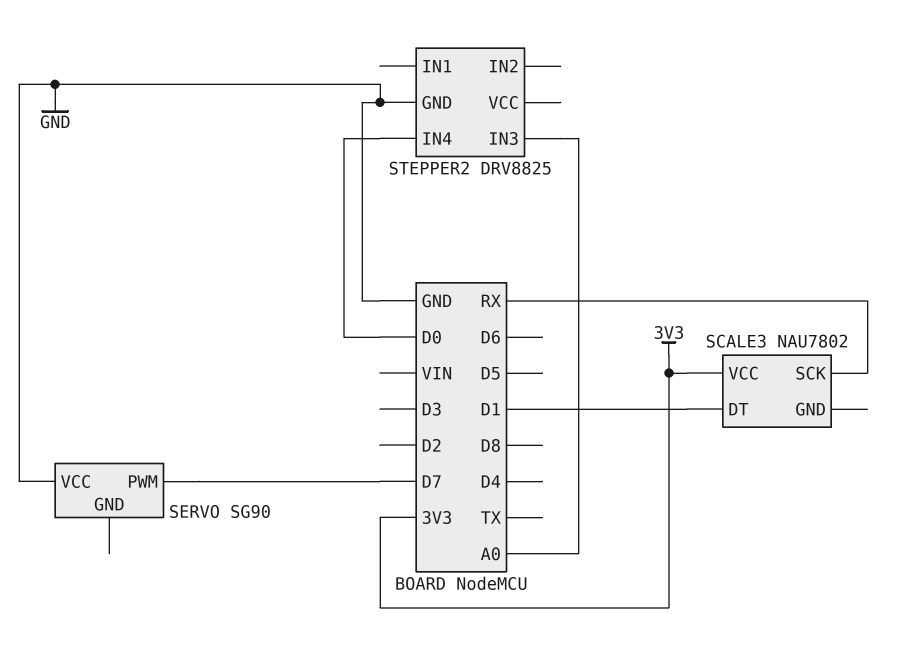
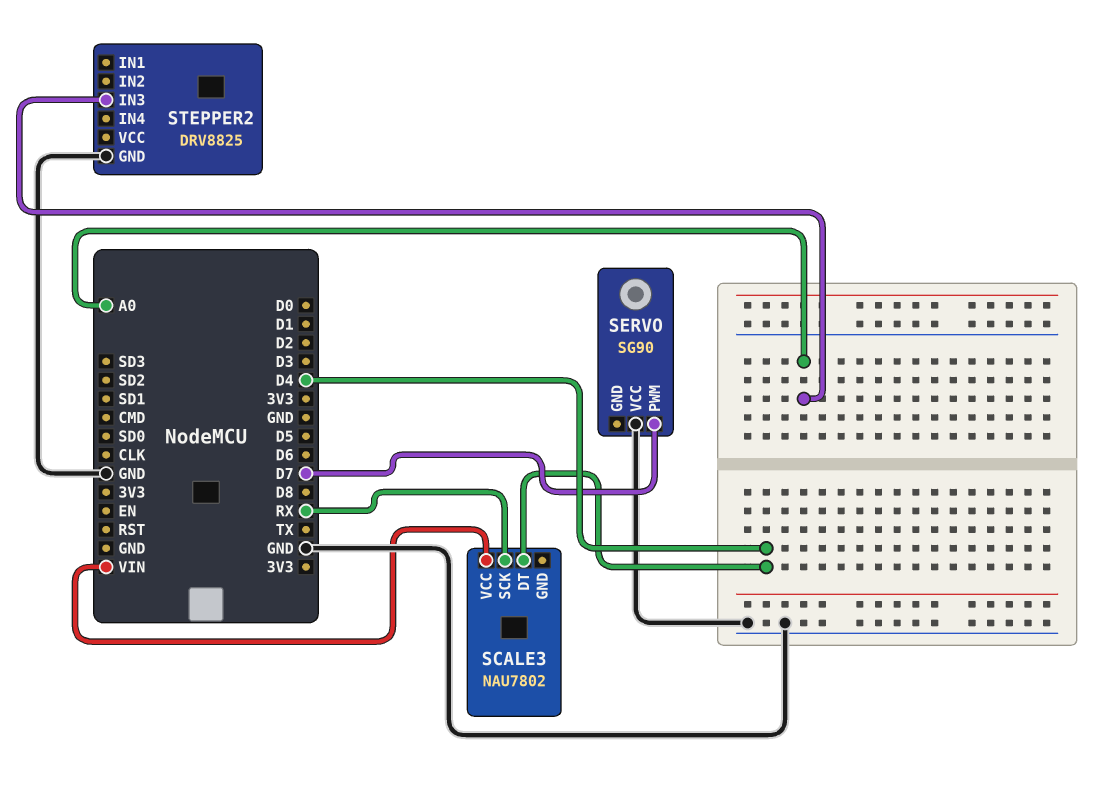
SCALE3 pin DT: D1 -> D4
SCALE3 pin VCC: 3V3 -> VIN
STEPPER2 pin IN4: D0 -> none

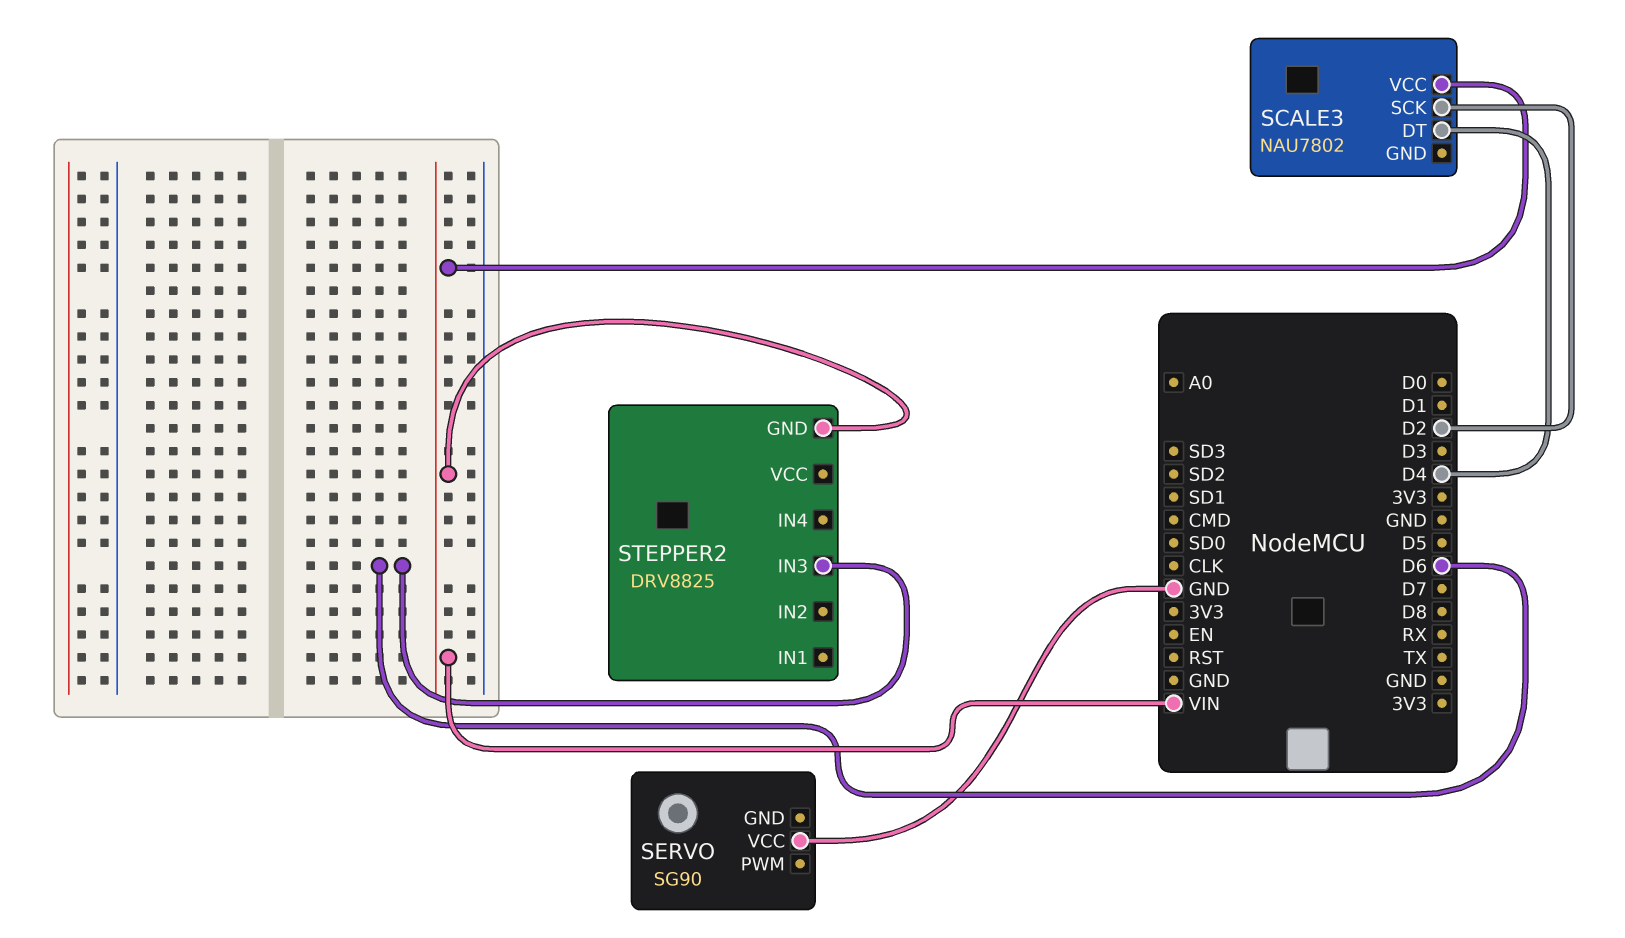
SCALE3 pin SCK: RX -> D2
SERVO pin PWM: D7 -> none
STEPPER2 pin GND: GND -> VIN
STEPPER2 pin IN3: A0 -> D6

